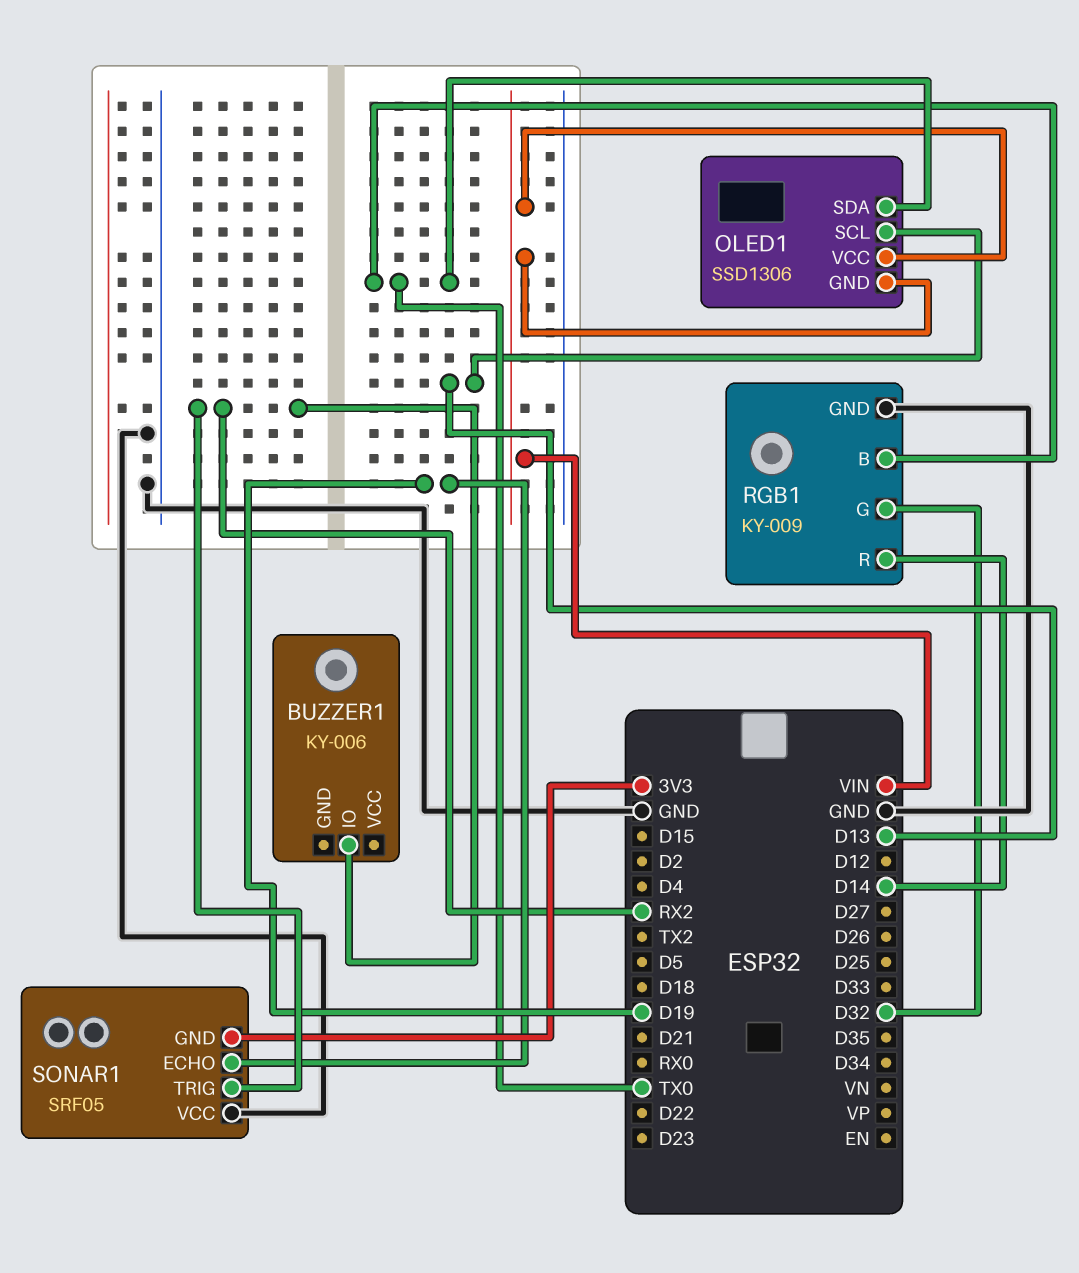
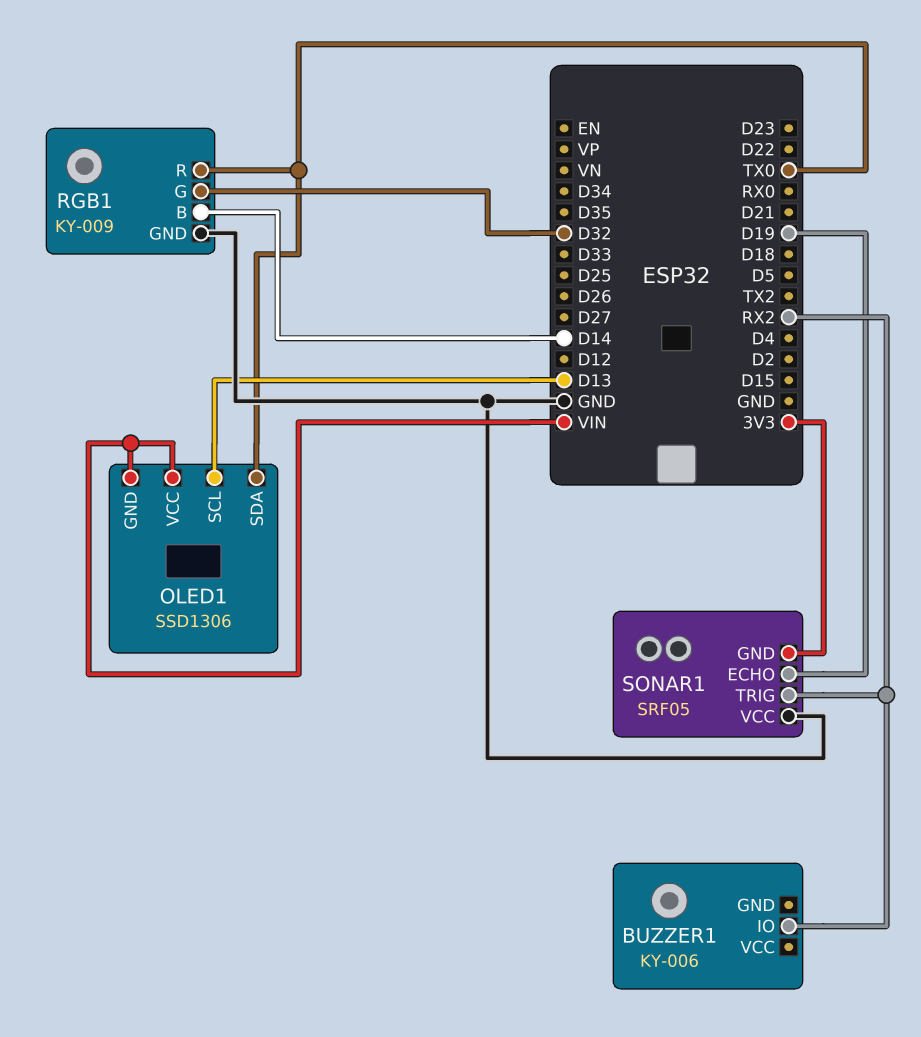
RGB1 pin B: TX0 -> D14
RGB1 pin R: D14 -> TX0

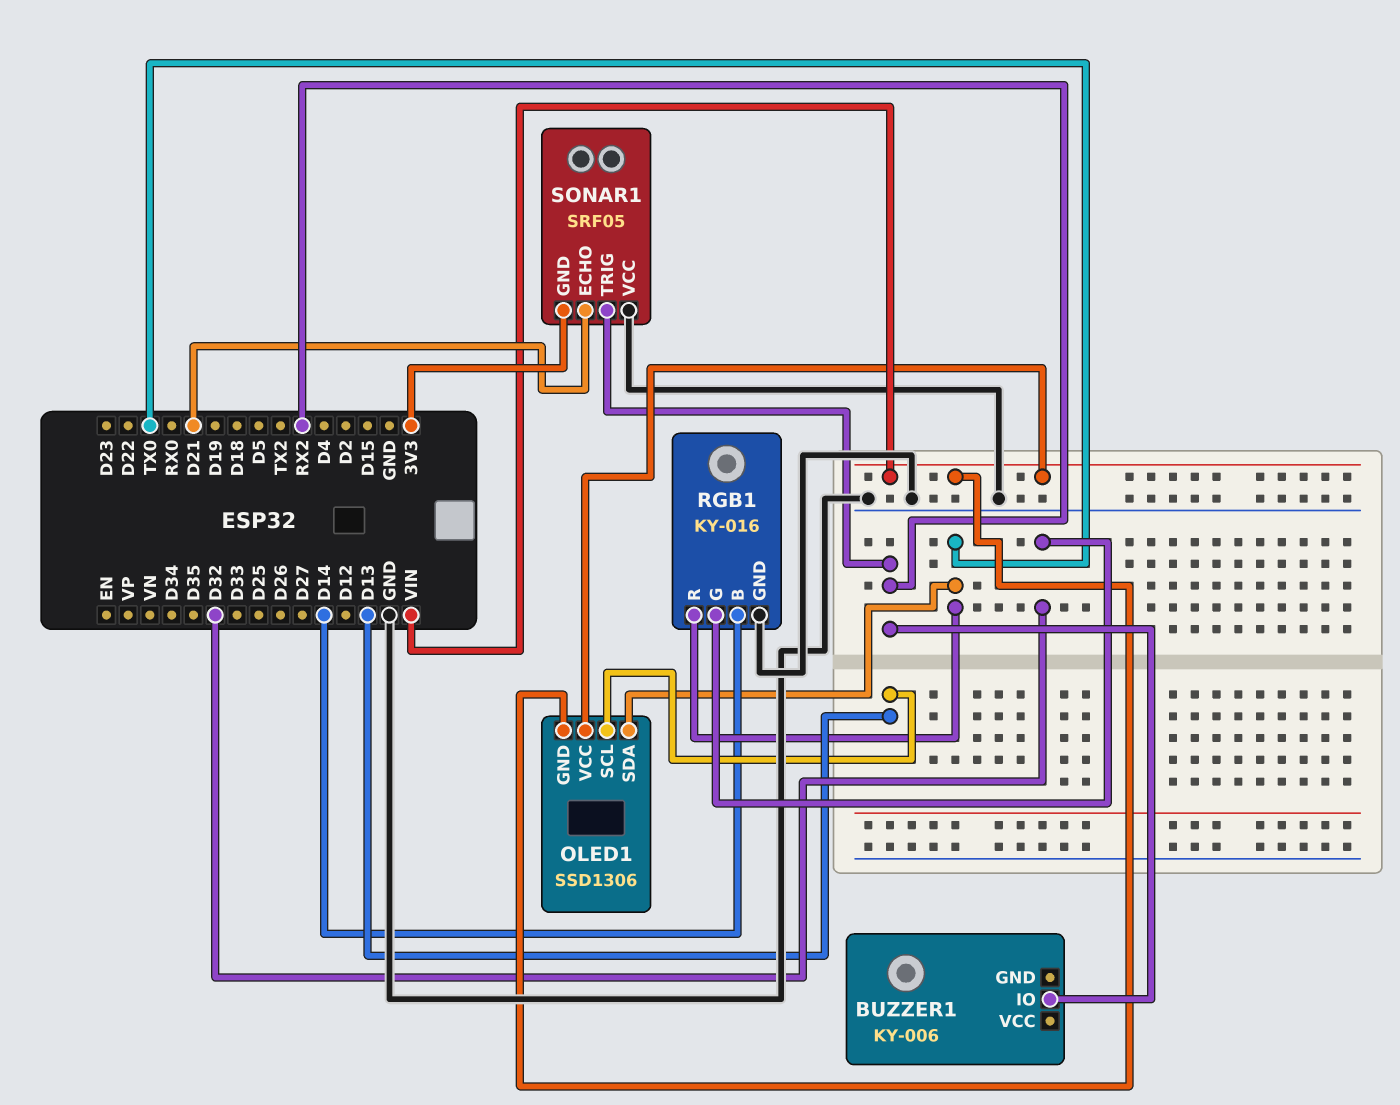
RGB1: KY-009 -> KY-016
SONAR1 pin ECHO: D19 -> D21

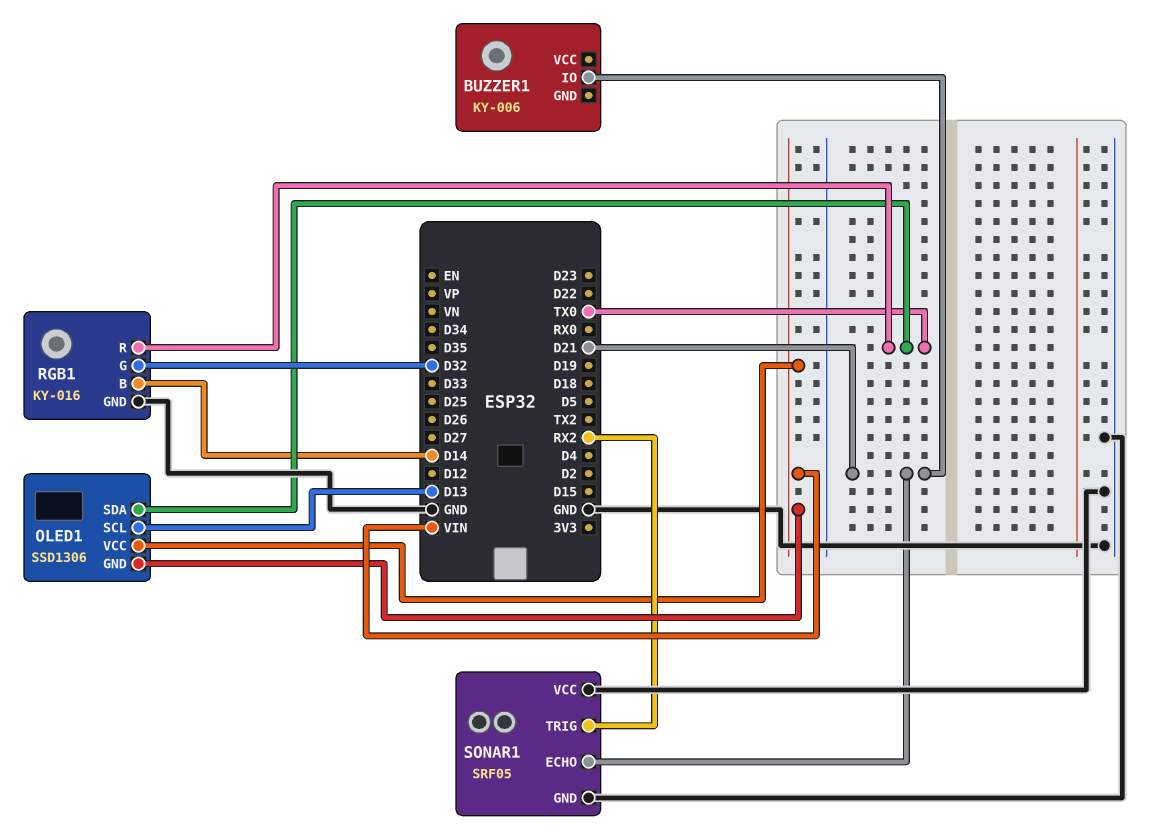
BUZZER1 pin IO: RX2 -> D21
SONAR1 pin GND: 3V3 -> GND

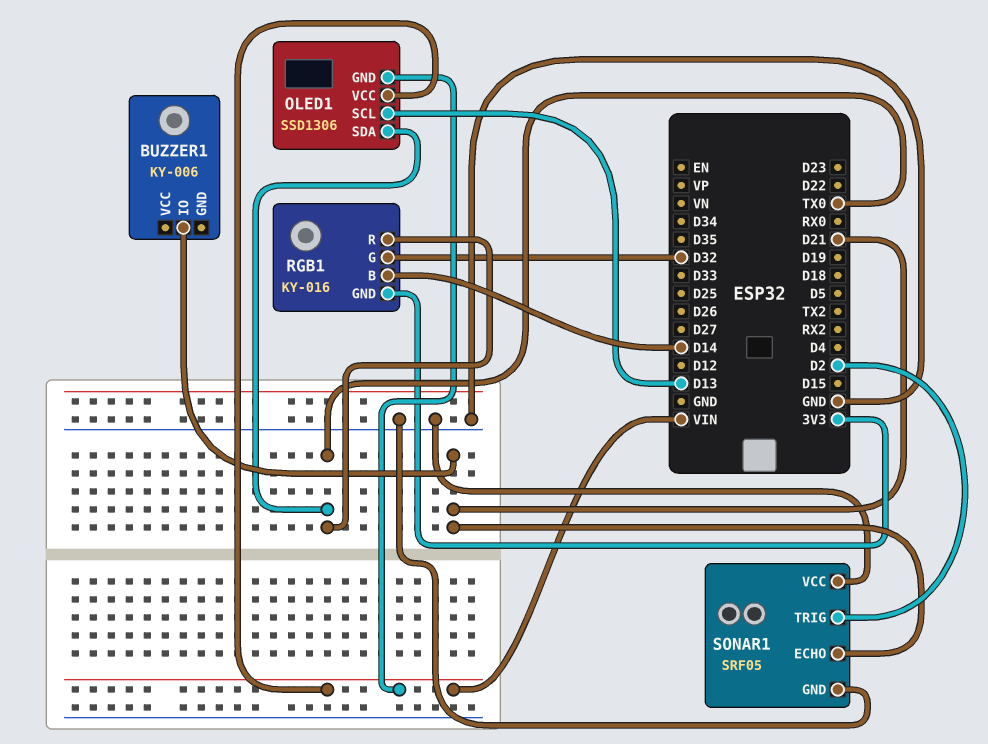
RGB1 pin GND: GND -> 3V3
SONAR1 pin TRIG: RX2 -> D2

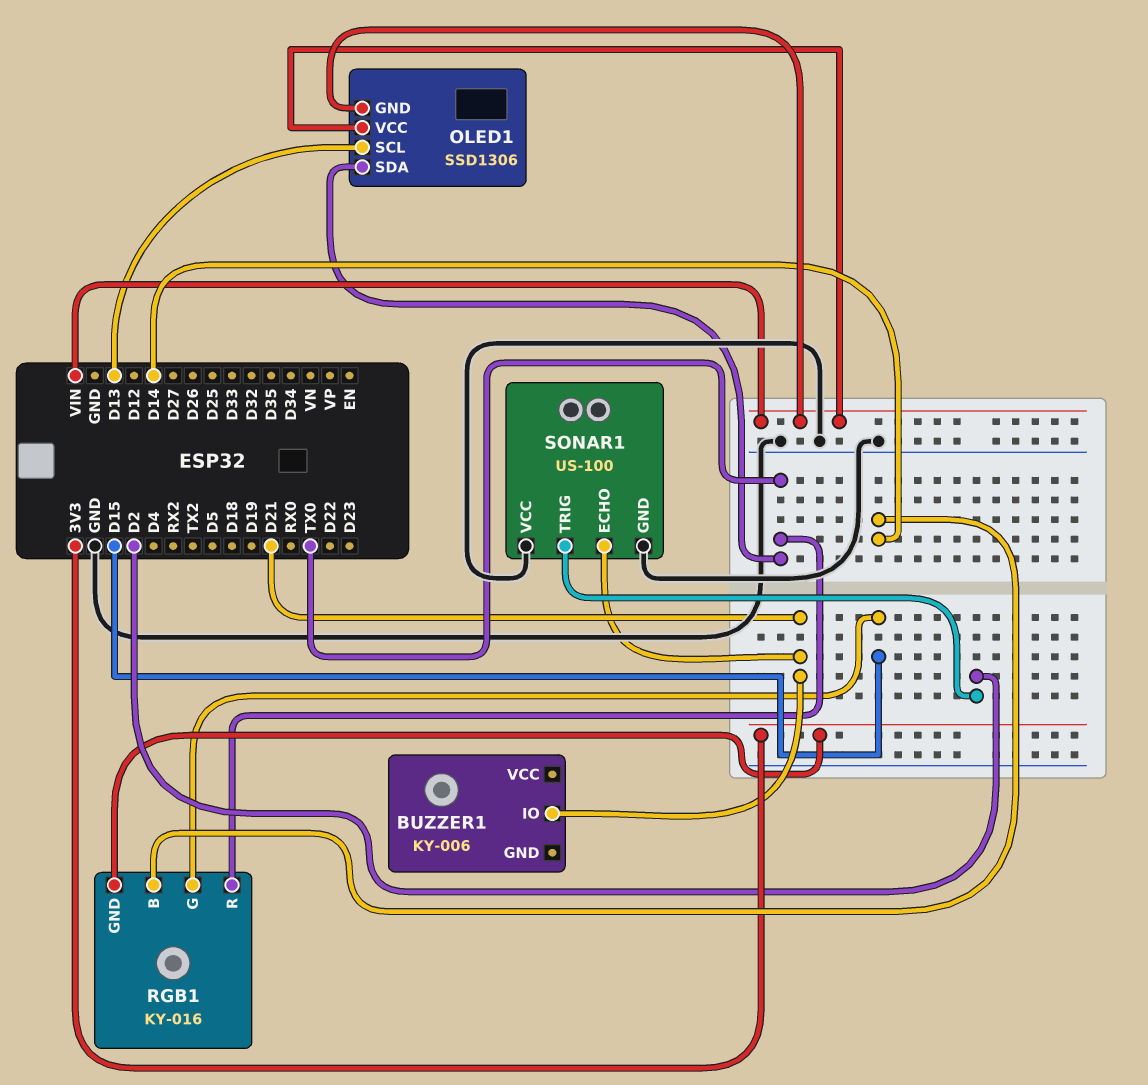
RGB1 pin G: D32 -> D15
SONAR1: SRF05 -> US-100

